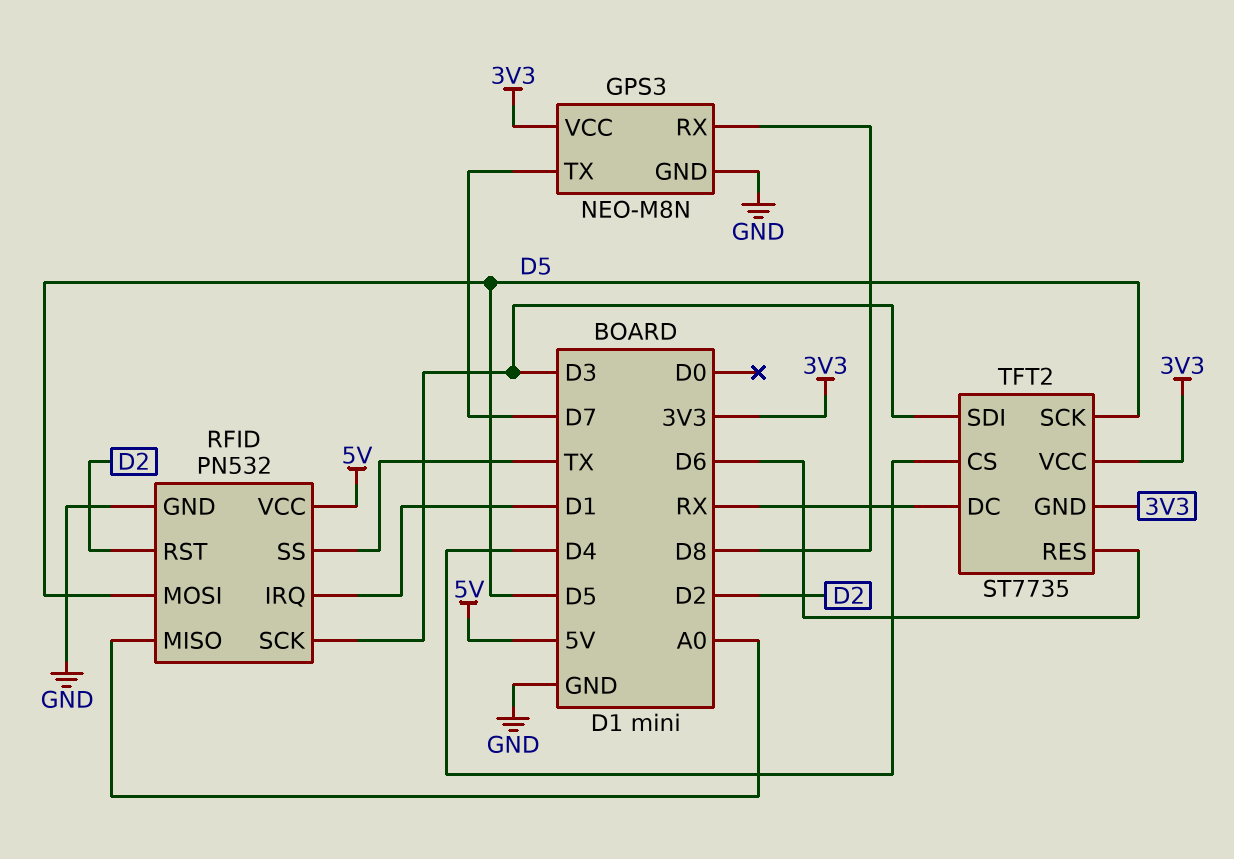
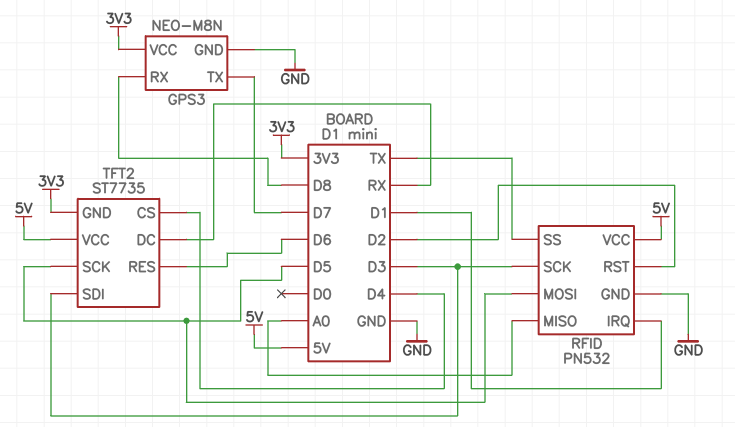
TFT2 pin VCC: 3V3 -> 5V

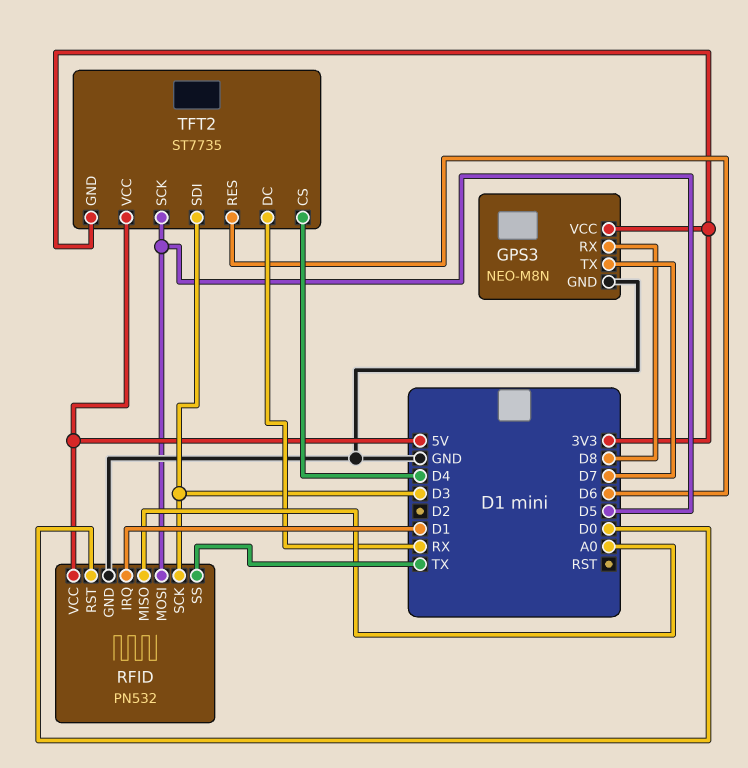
RFID pin RST: D2 -> D0

